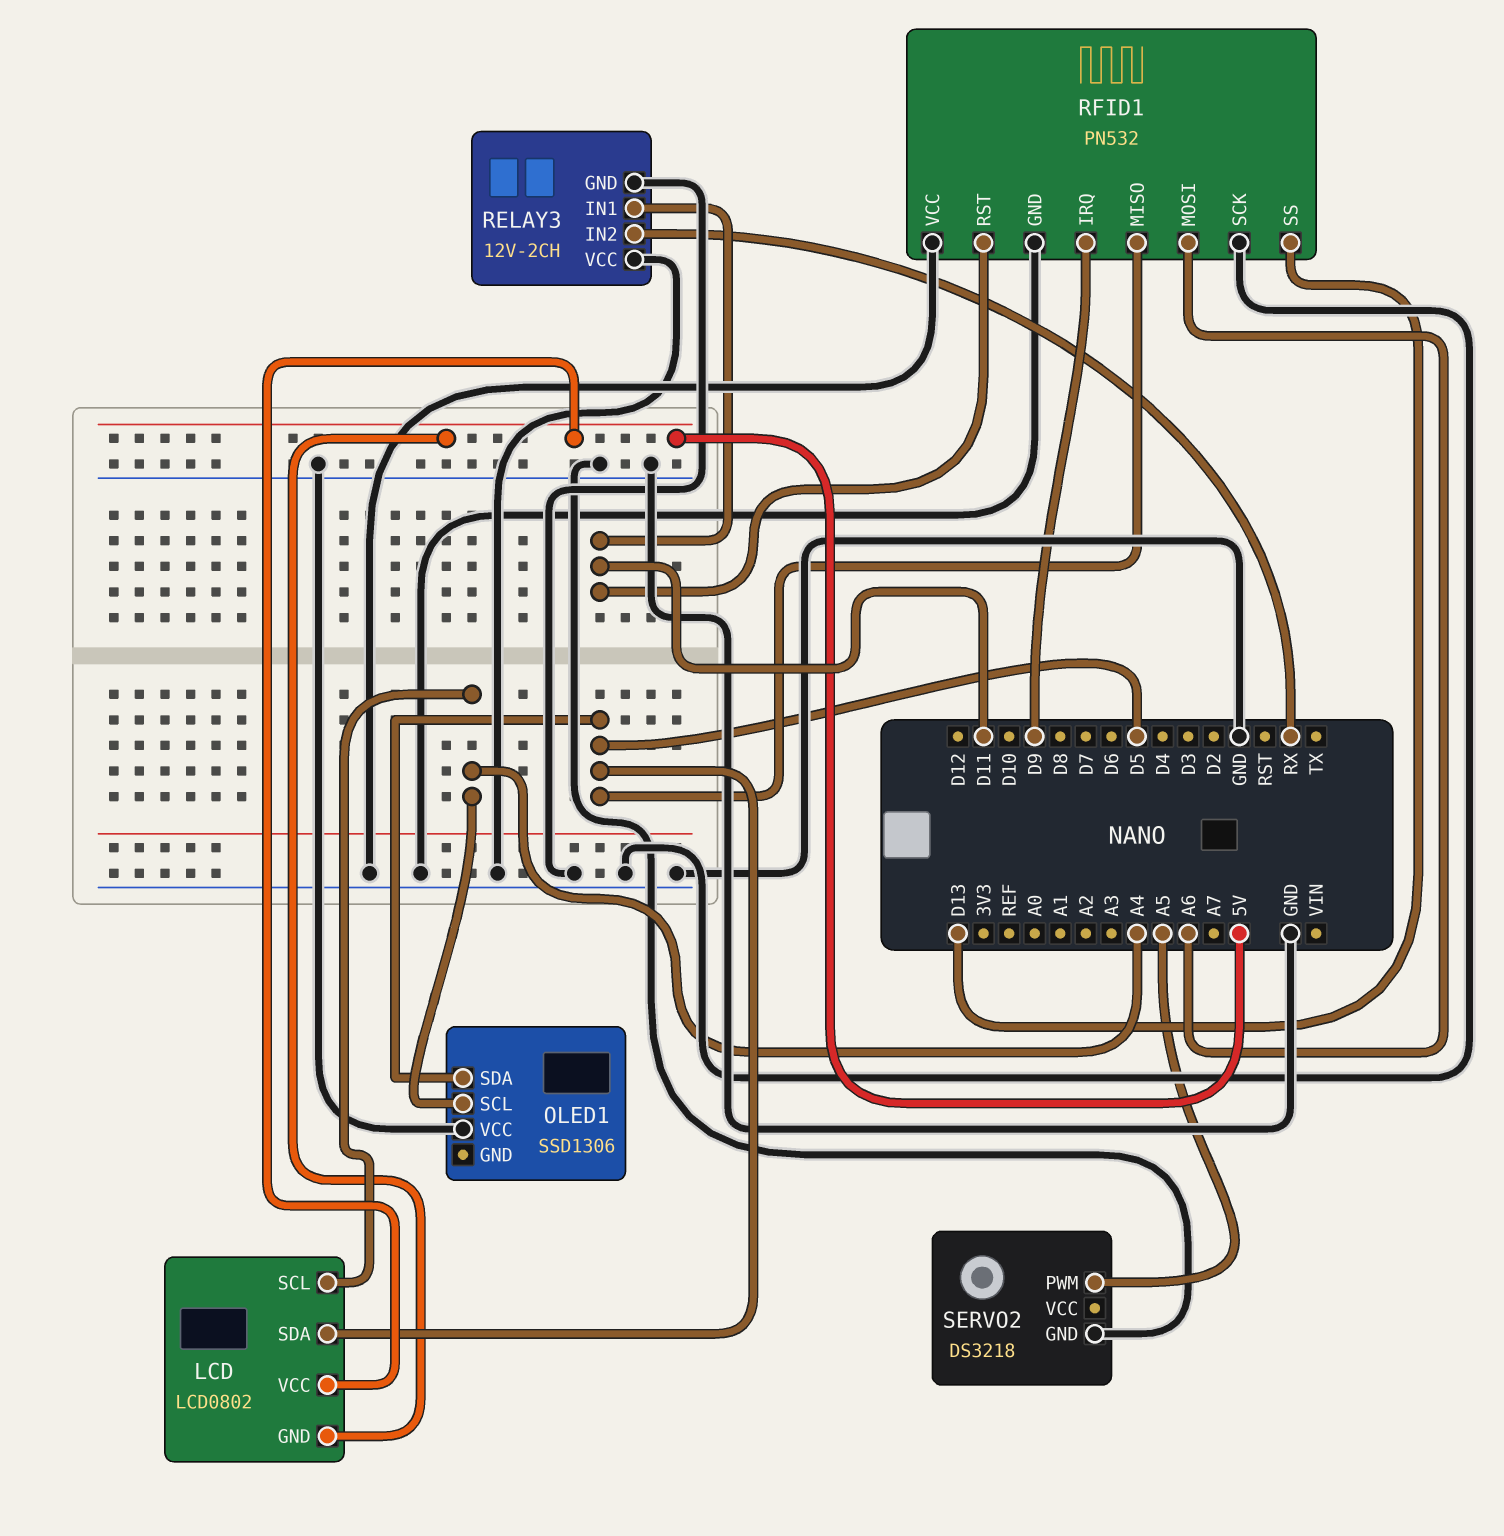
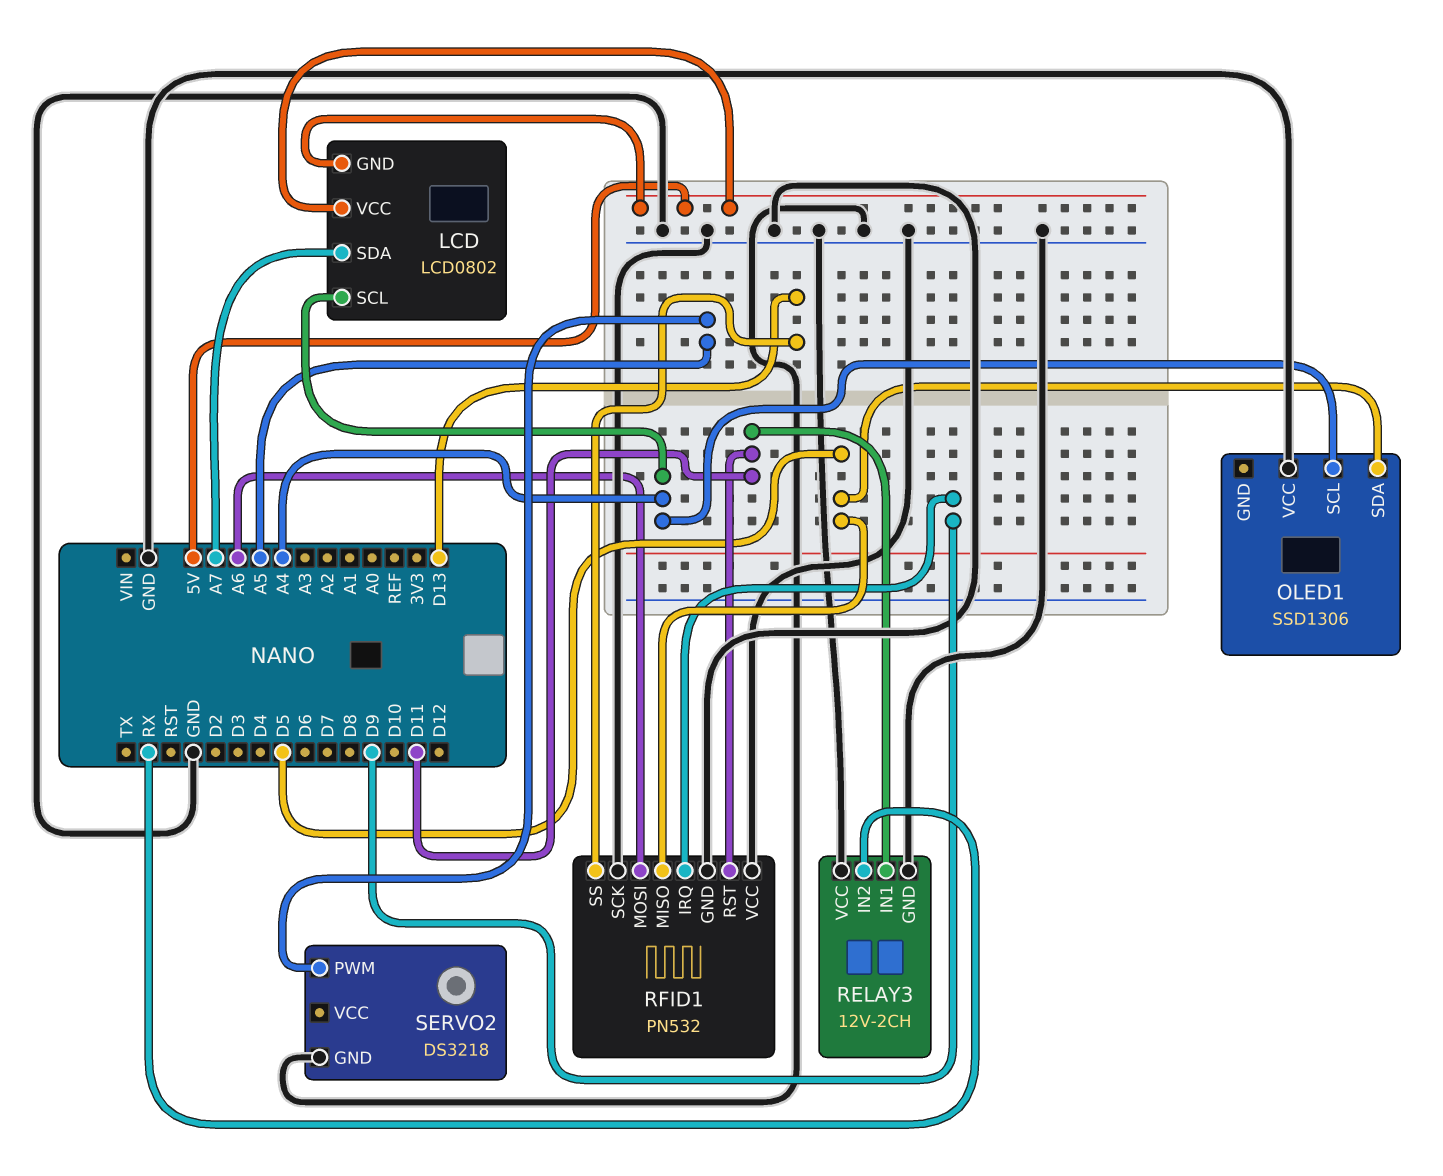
LCD pin SDA: D5 -> A7

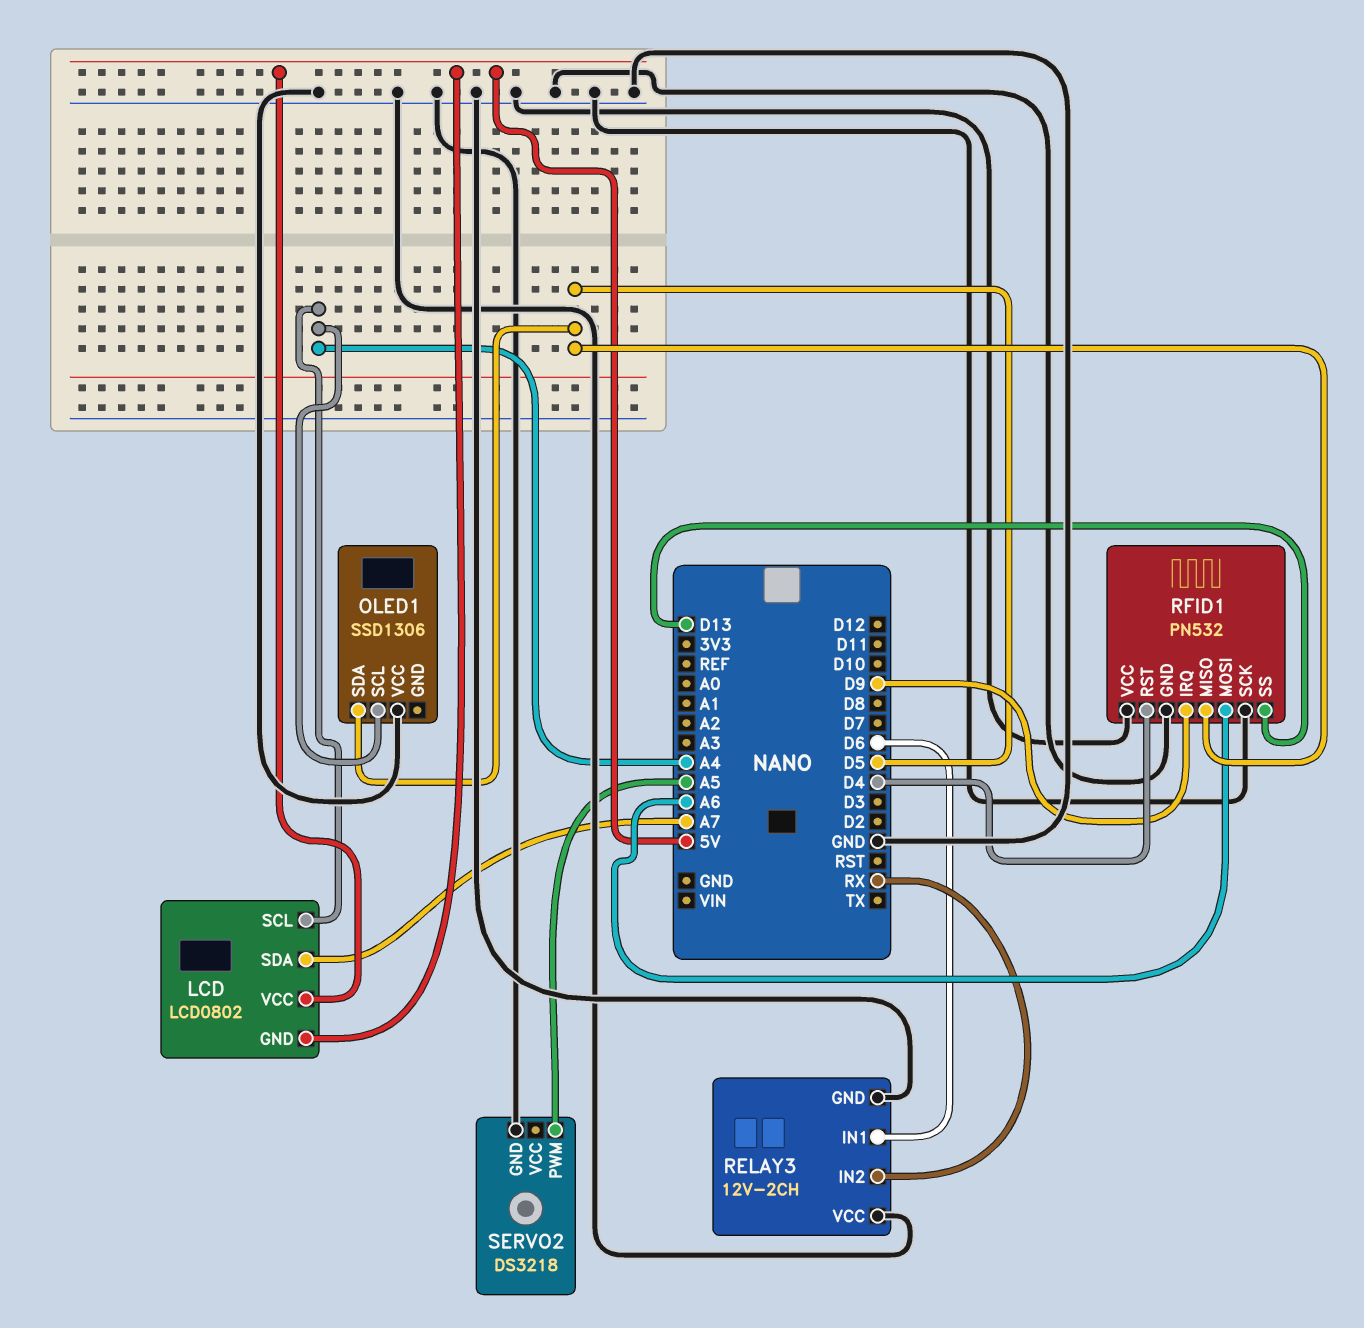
RELAY3 pin IN1: D11 -> D6
RFID1 pin RST: D11 -> D4

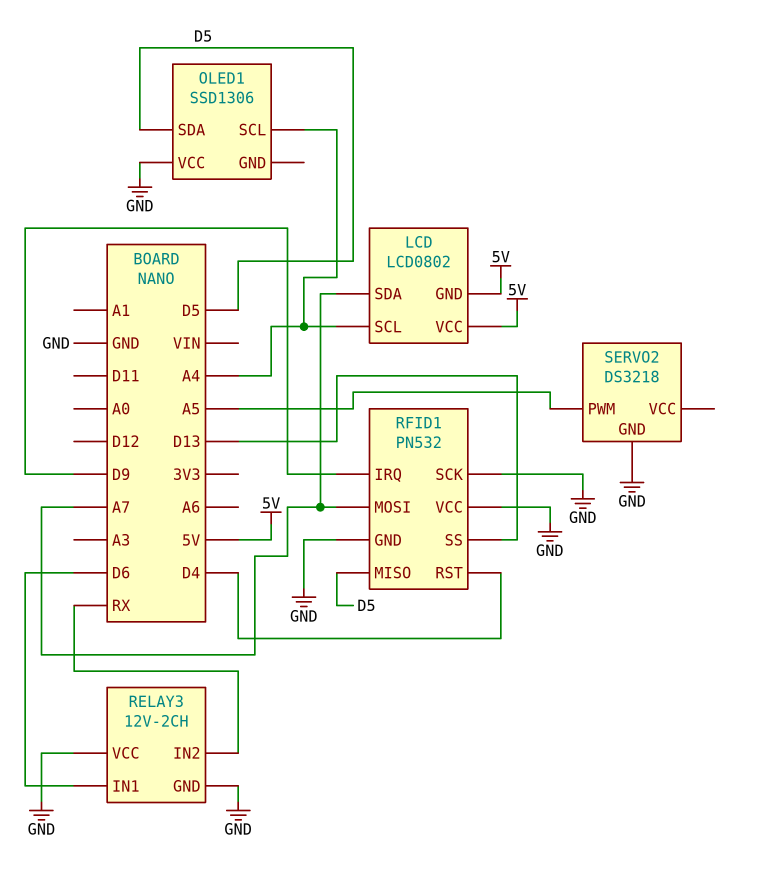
RFID1 pin MOSI: A6 -> A7

